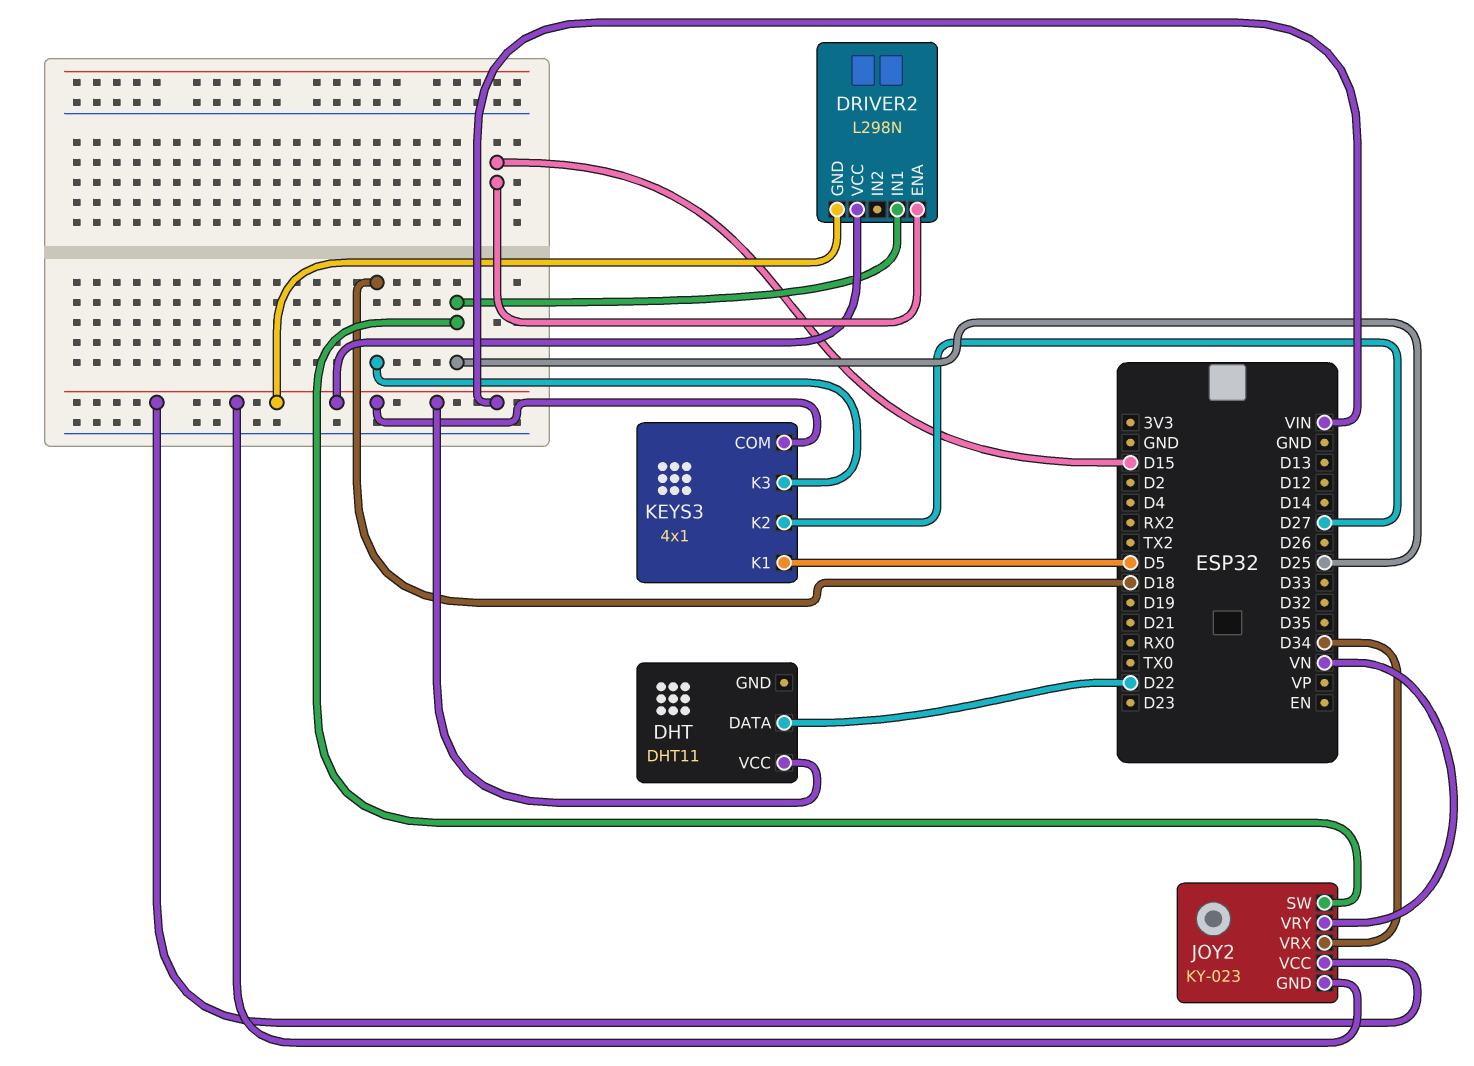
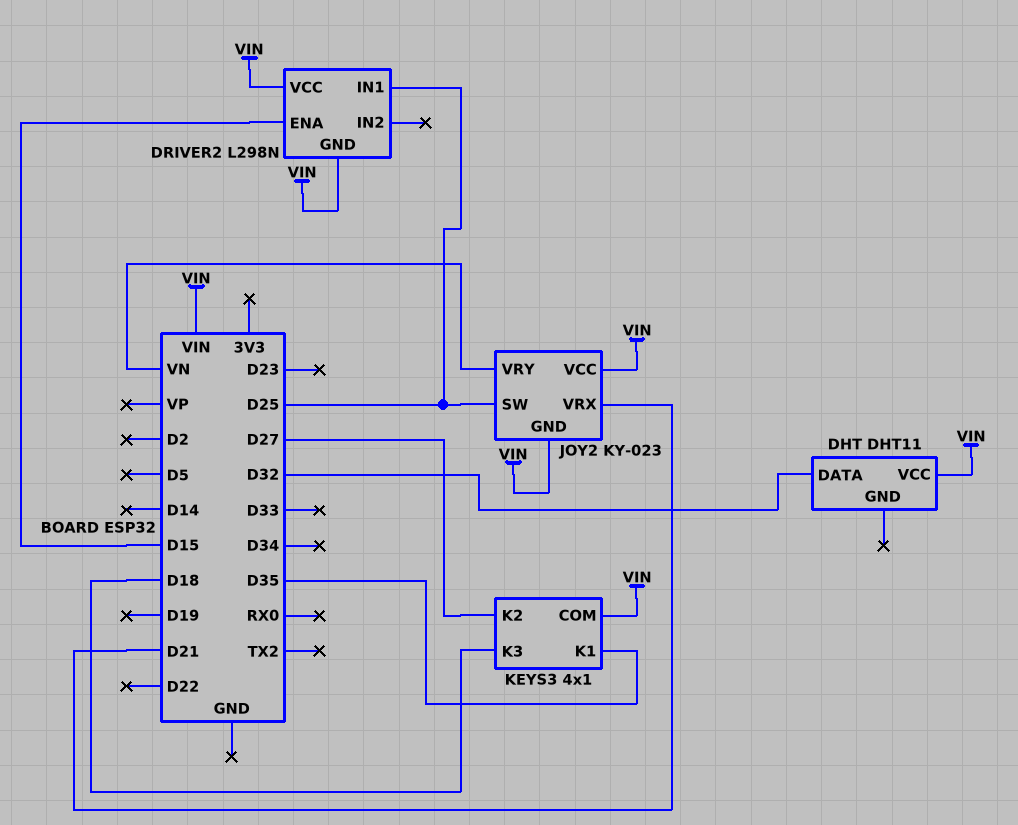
DHT pin DATA: D22 -> D32
JOY2 pin VRX: D34 -> D21
KEYS3 pin K1: D5 -> D35

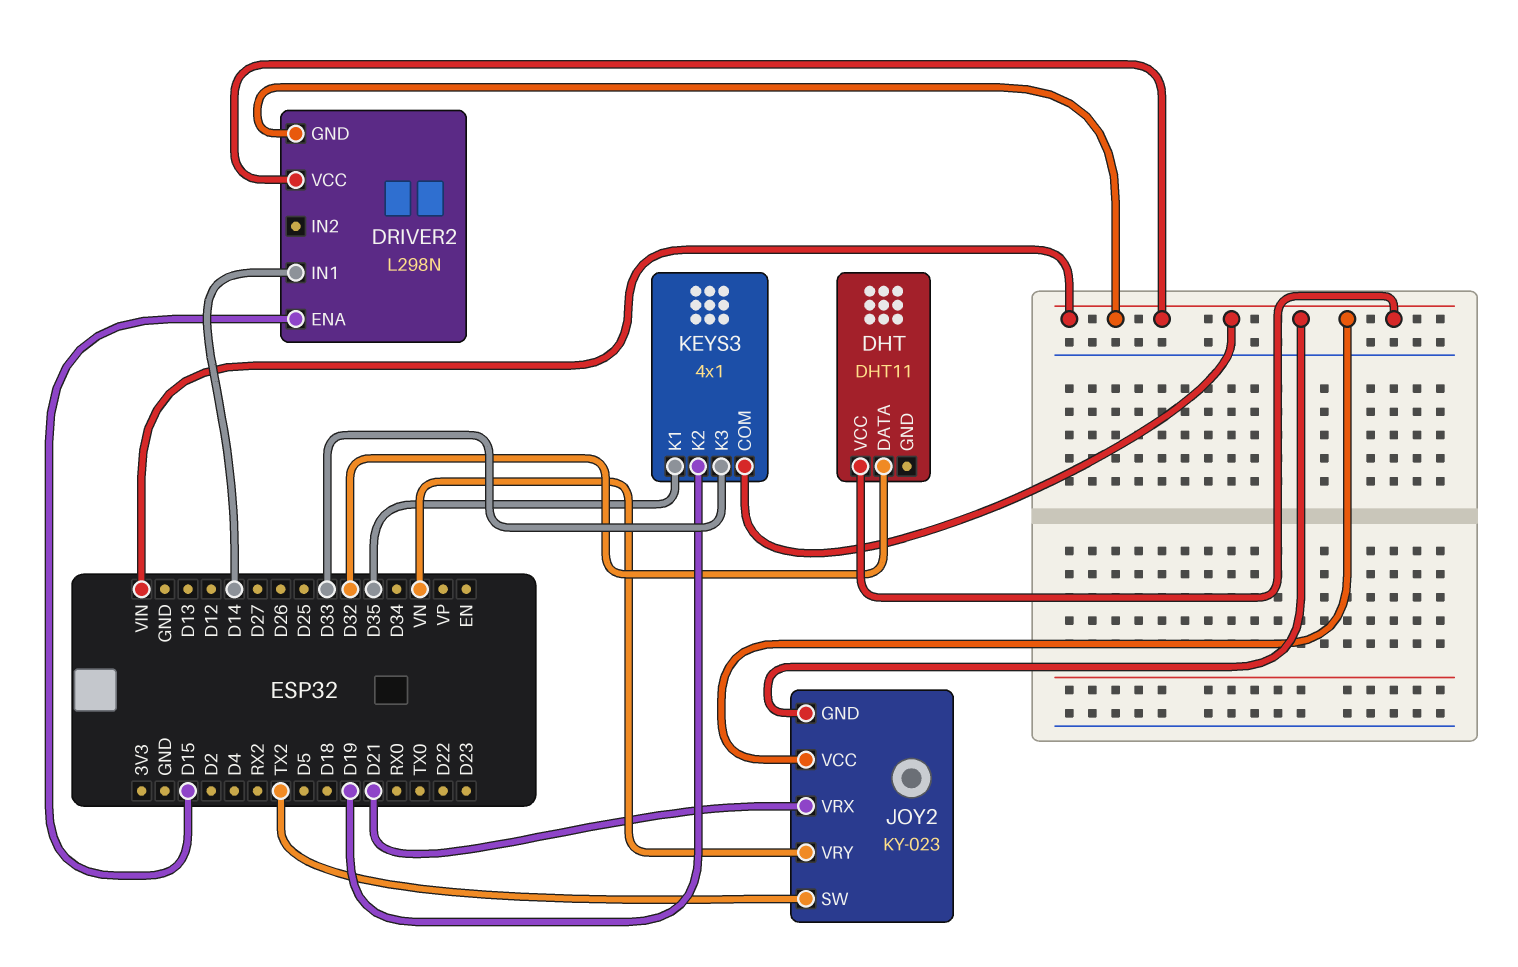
DRIVER2 pin IN1: D25 -> D14
JOY2 pin SW: D25 -> TX2
KEYS3 pin K2: D27 -> D19
KEYS3 pin K3: D18 -> D33

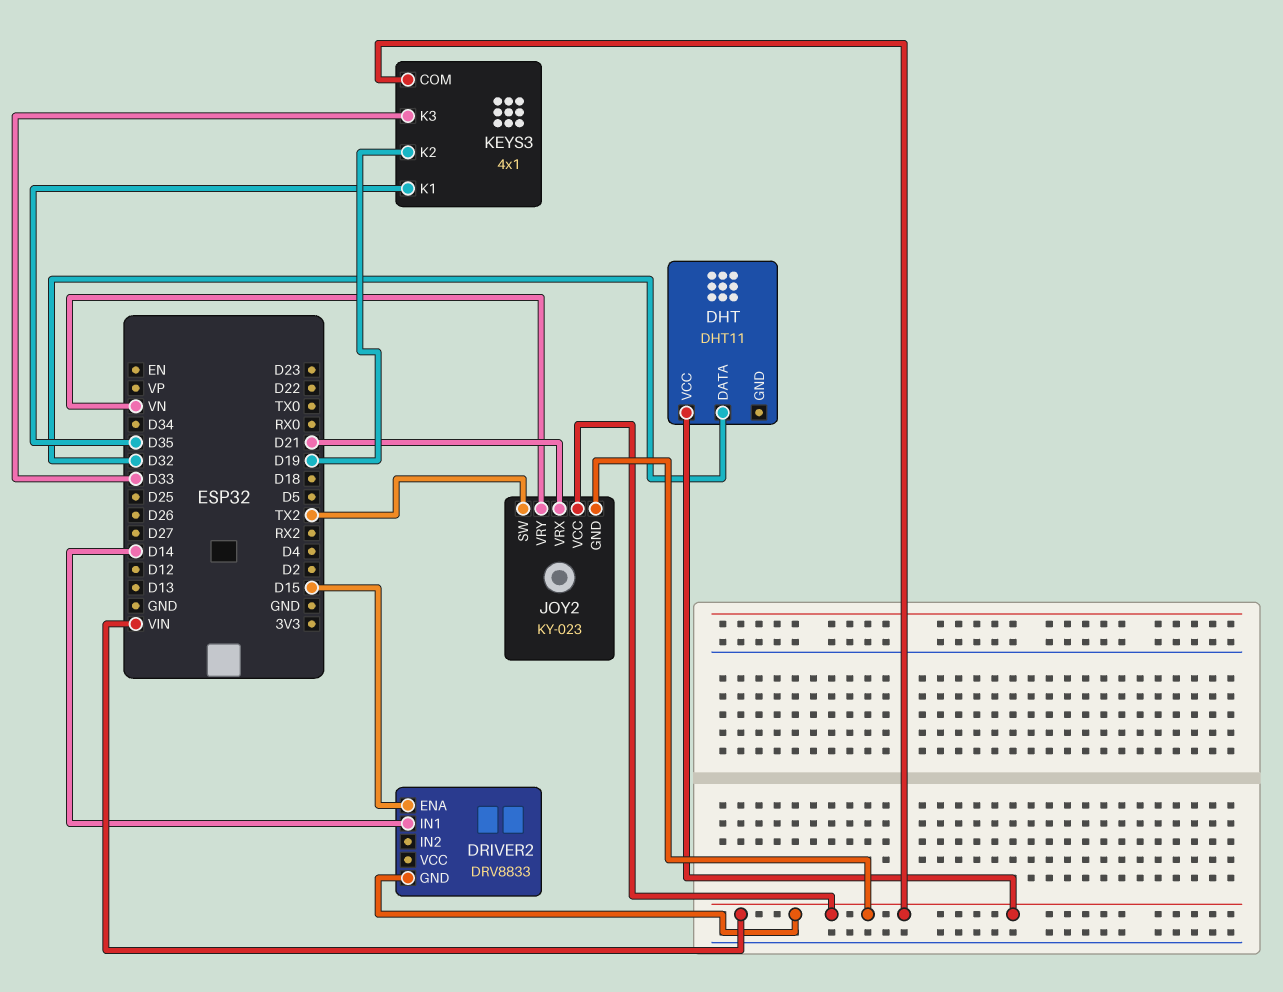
DRIVER2: L298N -> DRV8833
DRIVER2 pin VCC: VIN -> none

